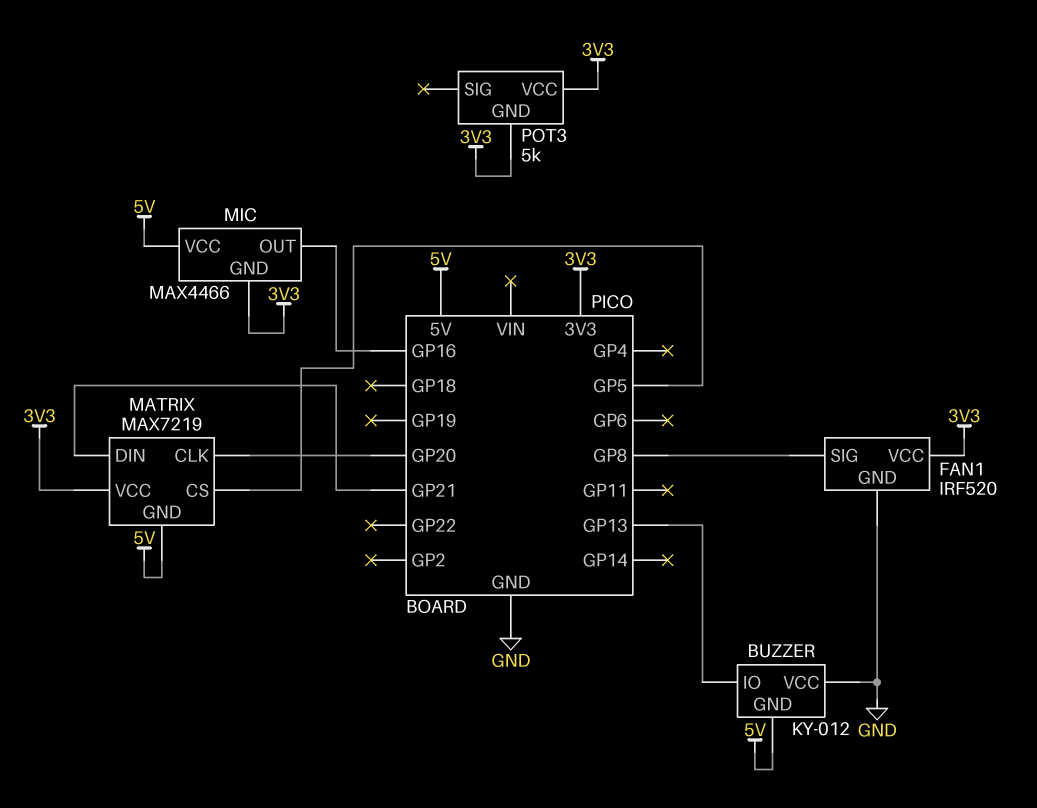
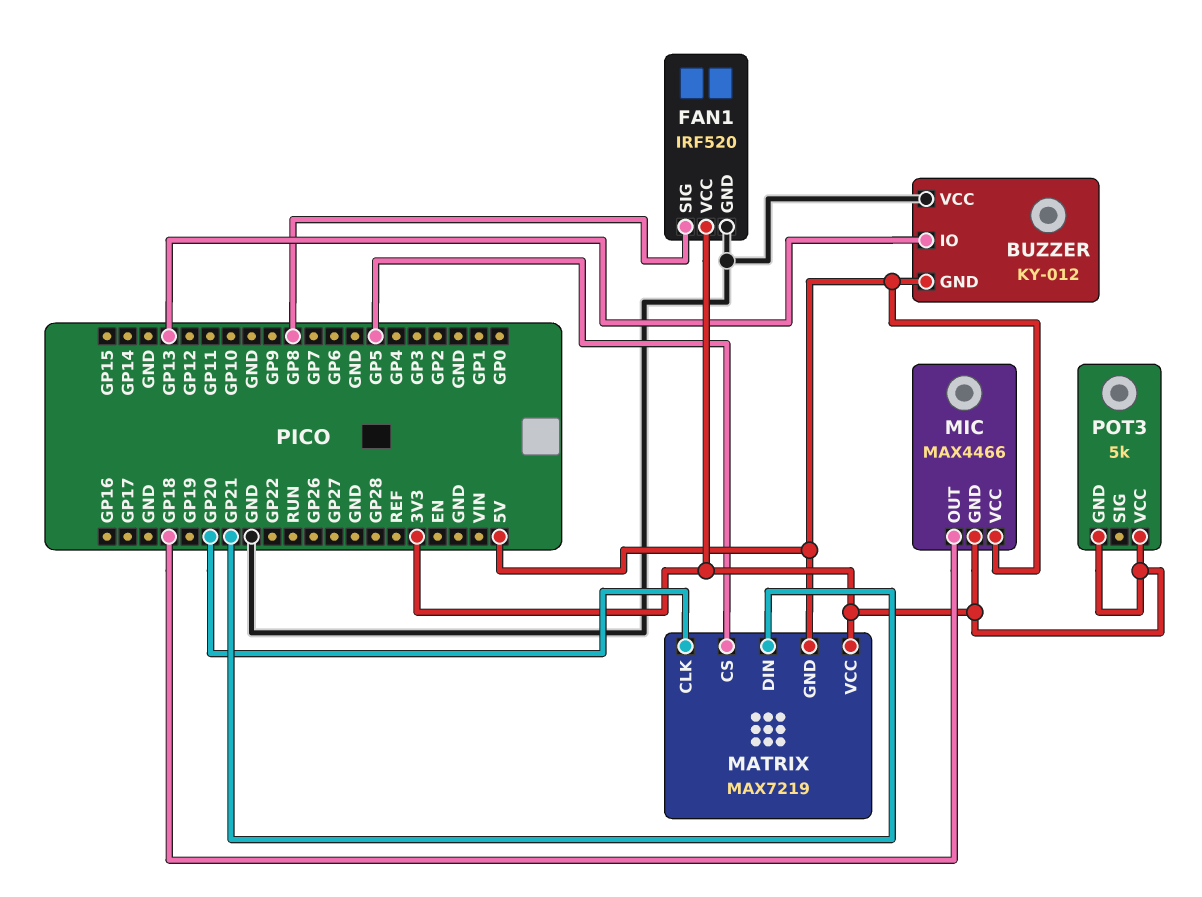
MIC pin OUT: GP16 -> GP18

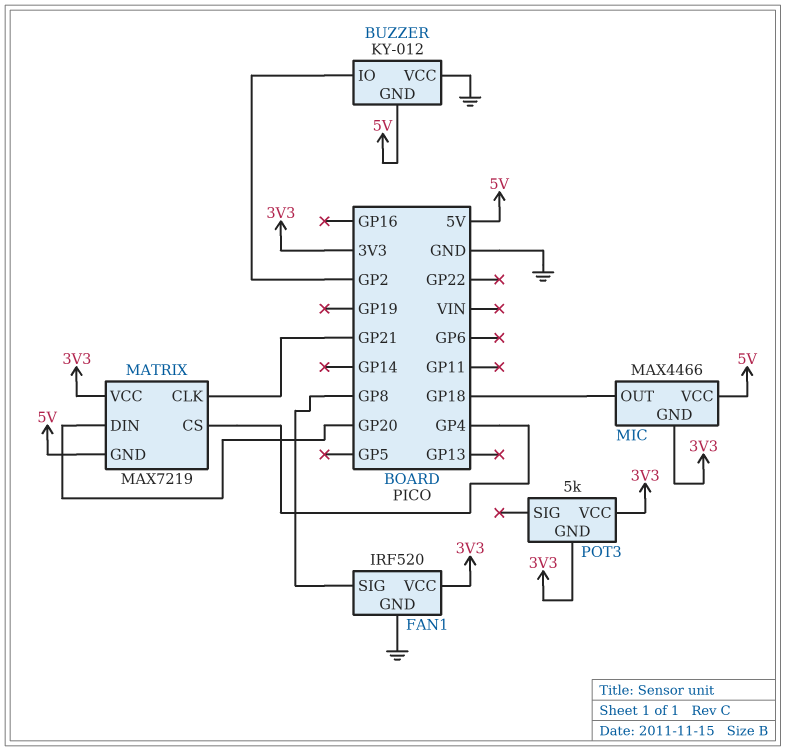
BUZZER pin IO: GP13 -> GP2
MATRIX pin CLK: GP20 -> GP21
MATRIX pin CS: GP5 -> GP4
MATRIX pin DIN: GP21 -> GP20

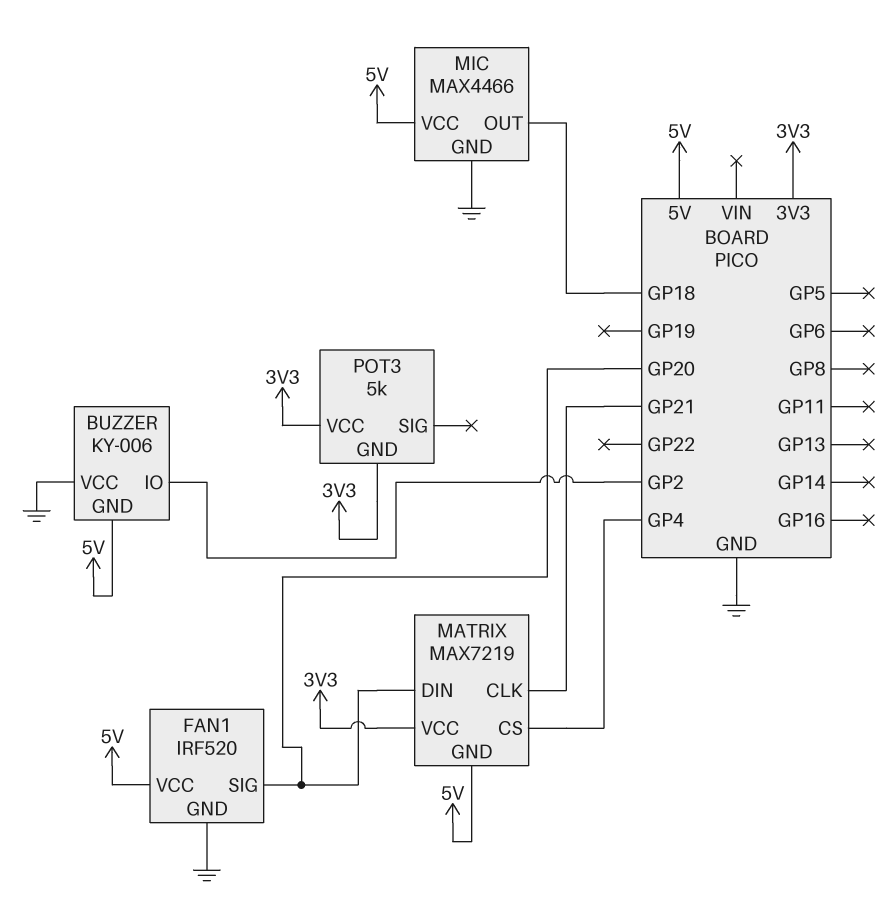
BUZZER: KY-012 -> KY-006
FAN1 pin SIG: GP8 -> GP20
FAN1 pin VCC: 3V3 -> 5V
MIC pin GND: 3V3 -> GND

